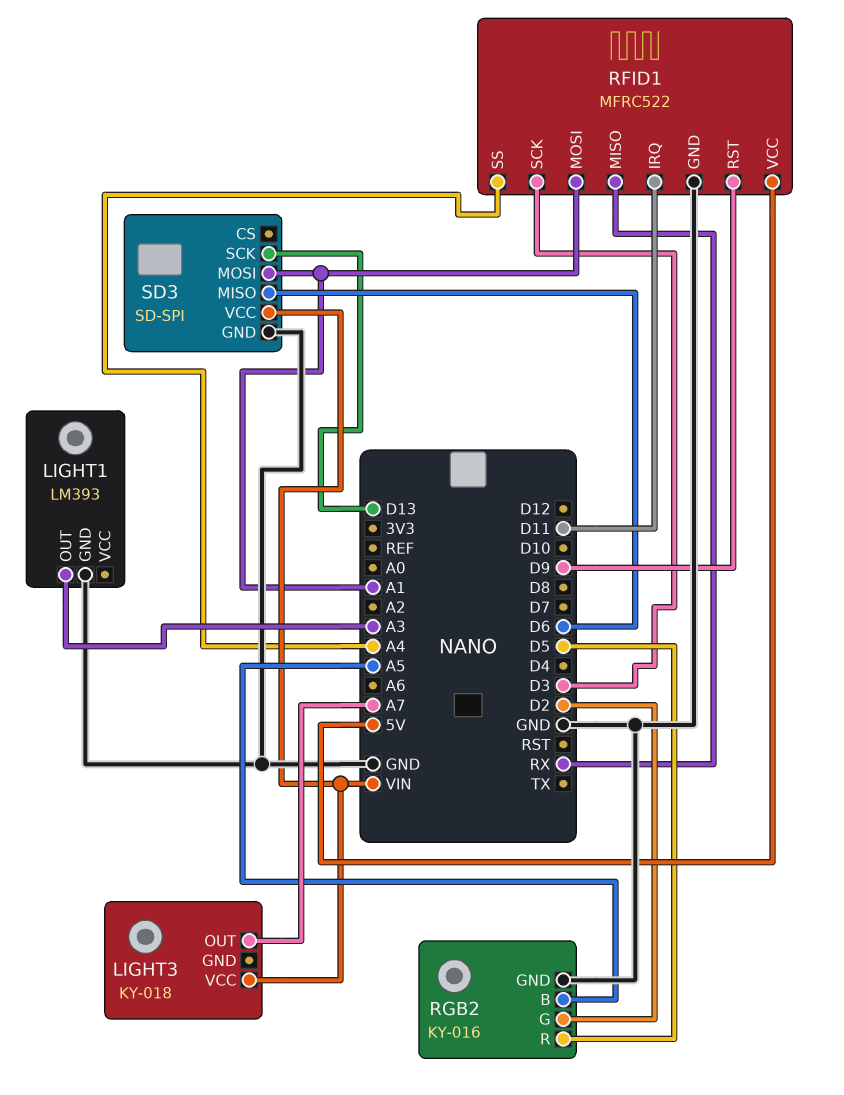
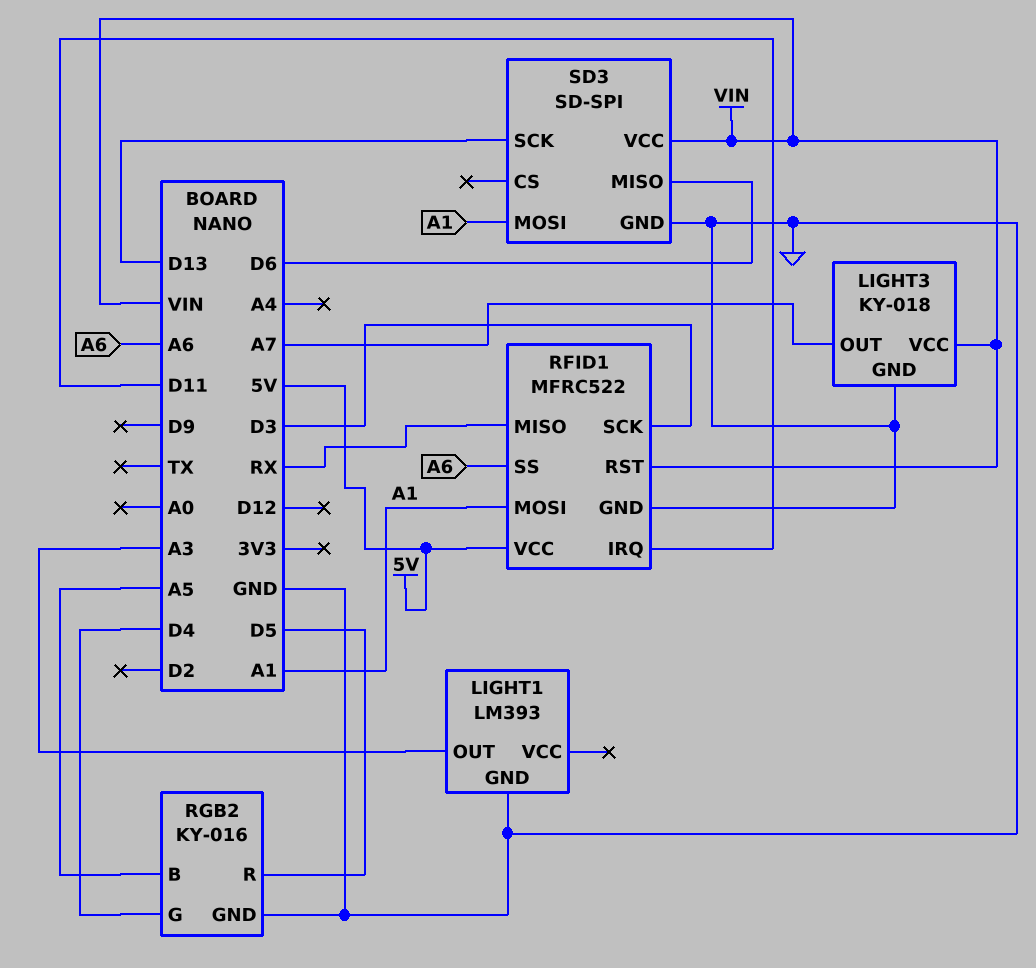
LIGHT3 pin GND: none -> GND
RFID1 pin RST: D9 -> VIN
RFID1 pin SS: A4 -> A6
RGB2 pin G: D2 -> D4

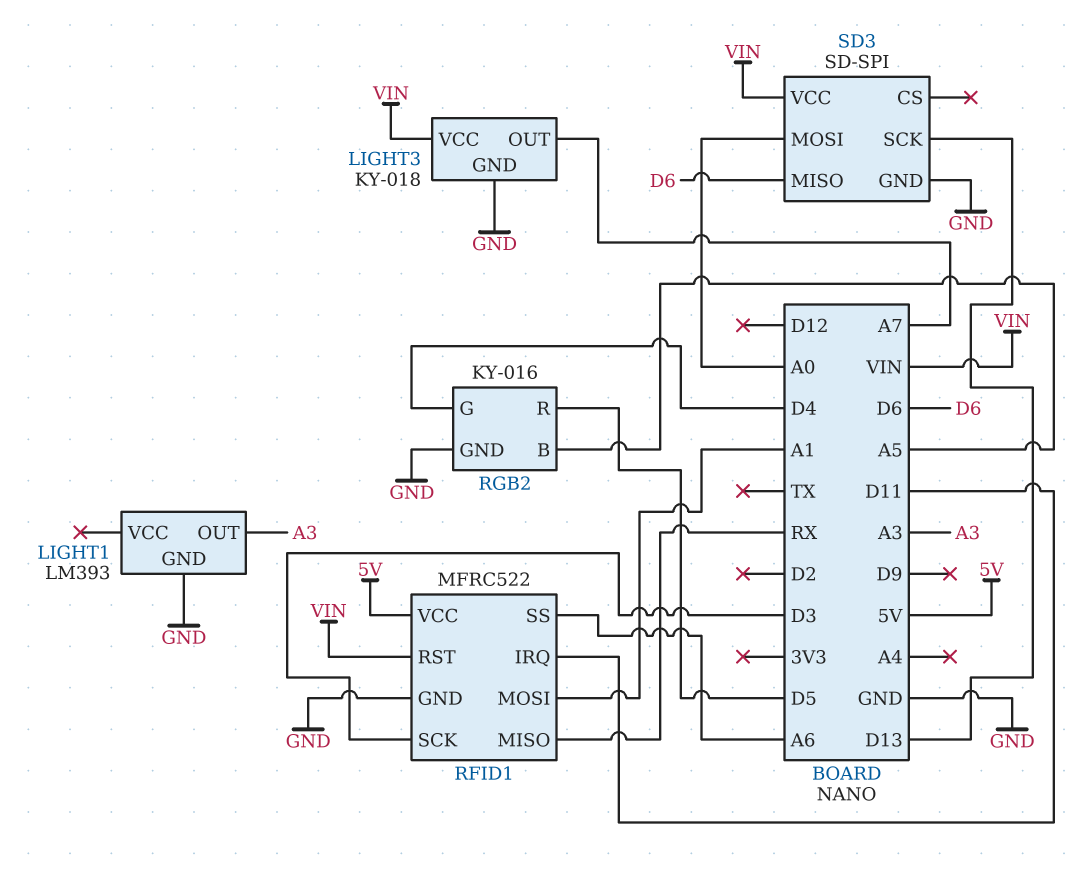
SD3 pin MOSI: A1 -> A0

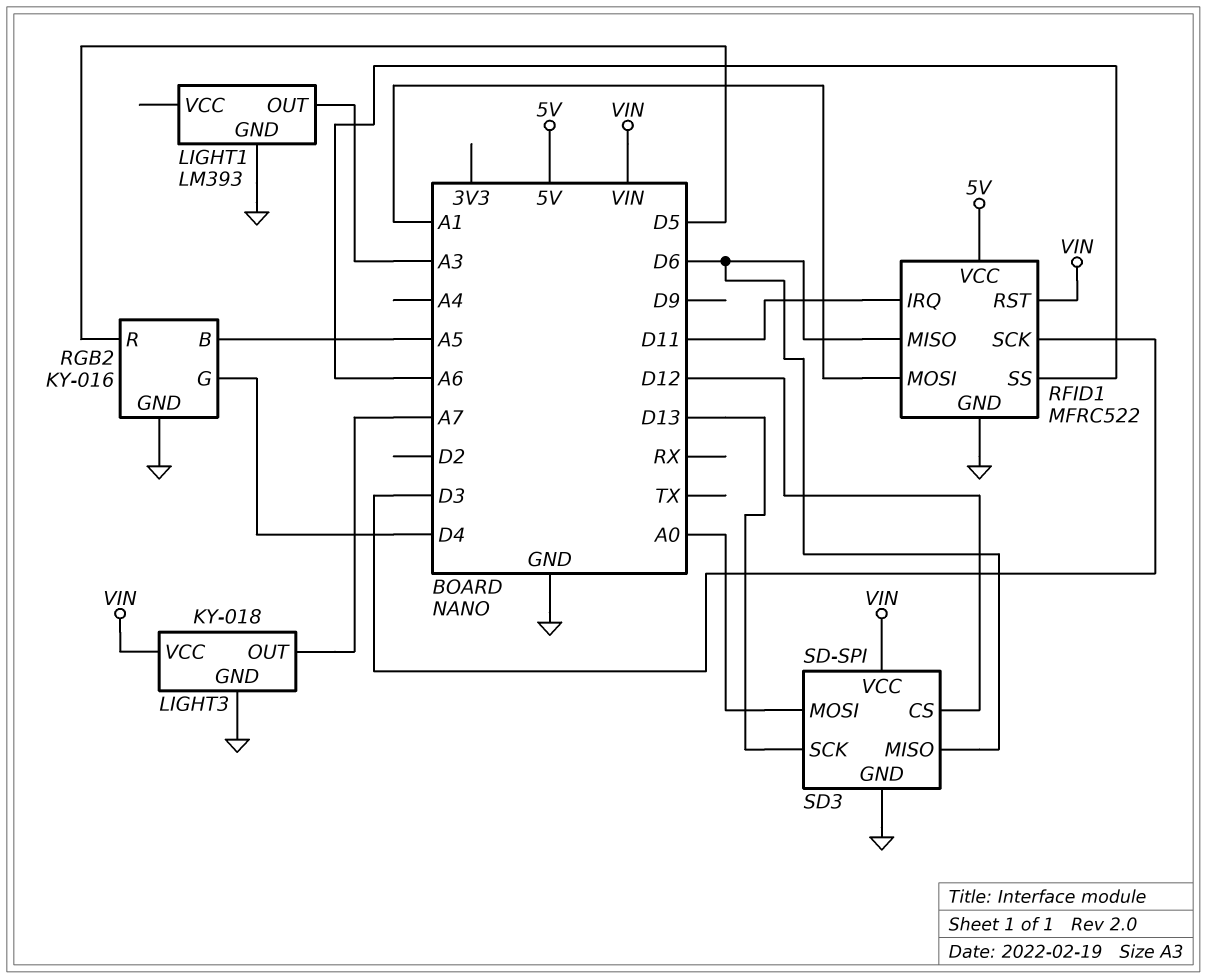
RFID1 pin MISO: RX -> D6
SD3 pin CS: none -> D12

